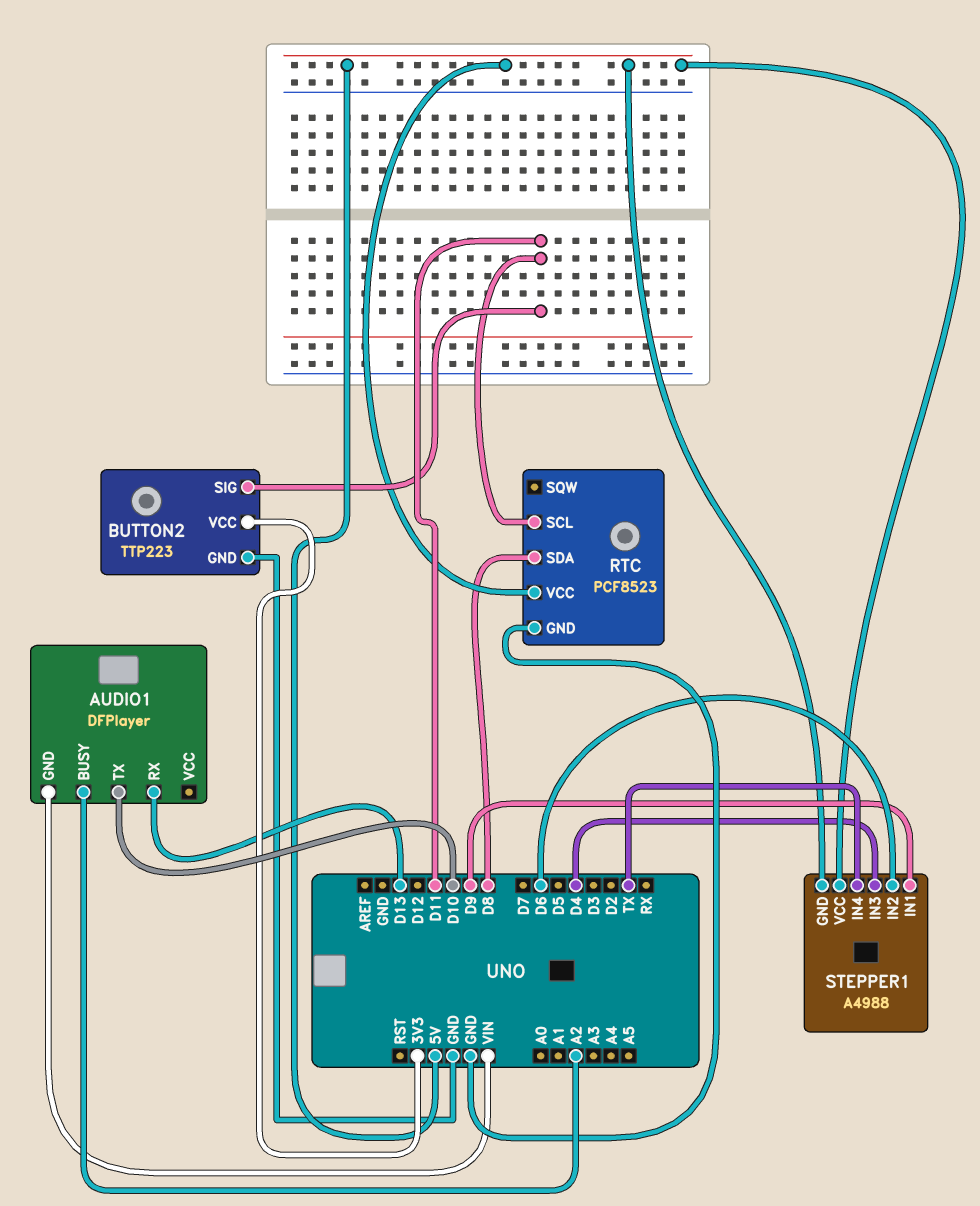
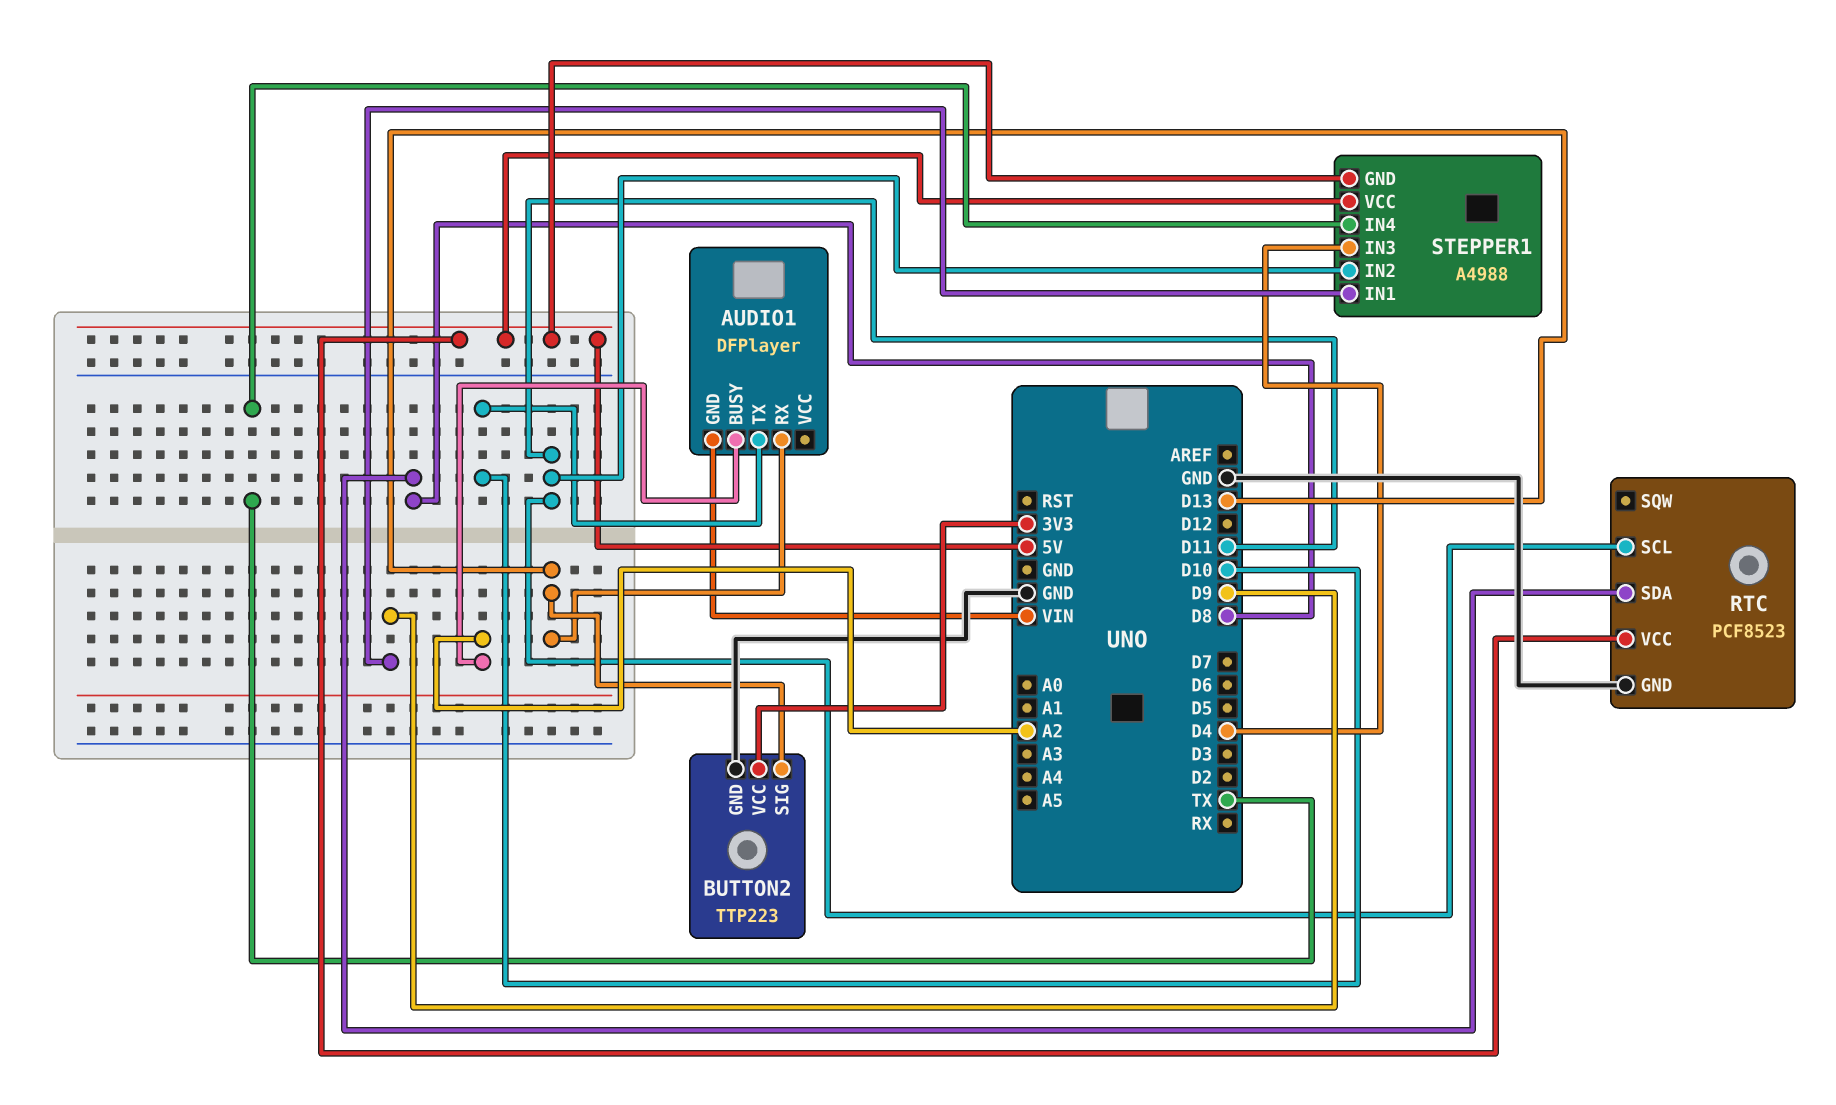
BUTTON2 pin SIG: D11 -> D13
STEPPER1 pin IN2: D6 -> D11

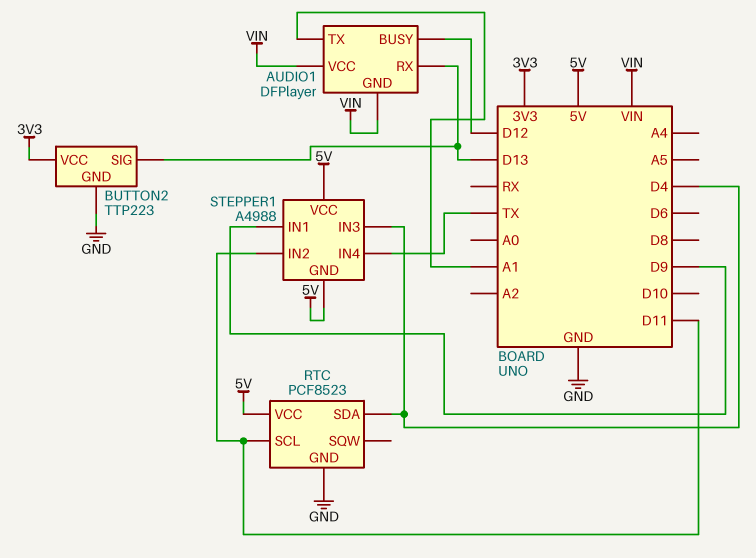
AUDIO1 pin BUSY: A2 -> D12
AUDIO1 pin TX: D10 -> A1
AUDIO1 pin VCC: none -> VIN
RTC pin SDA: D8 -> D4

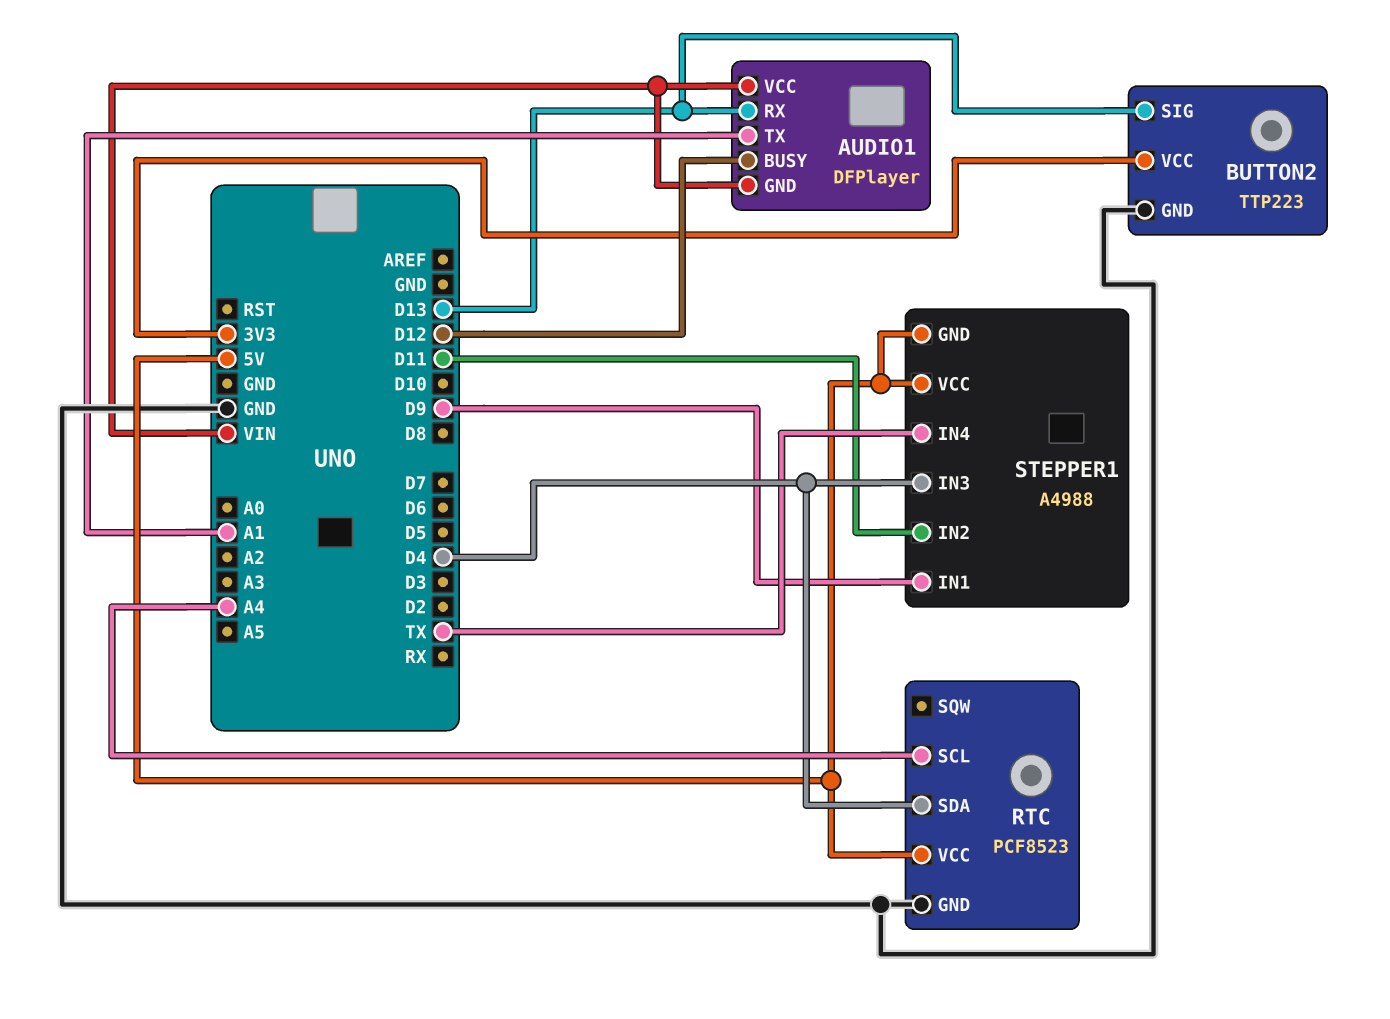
RTC pin SCL: D11 -> A4

